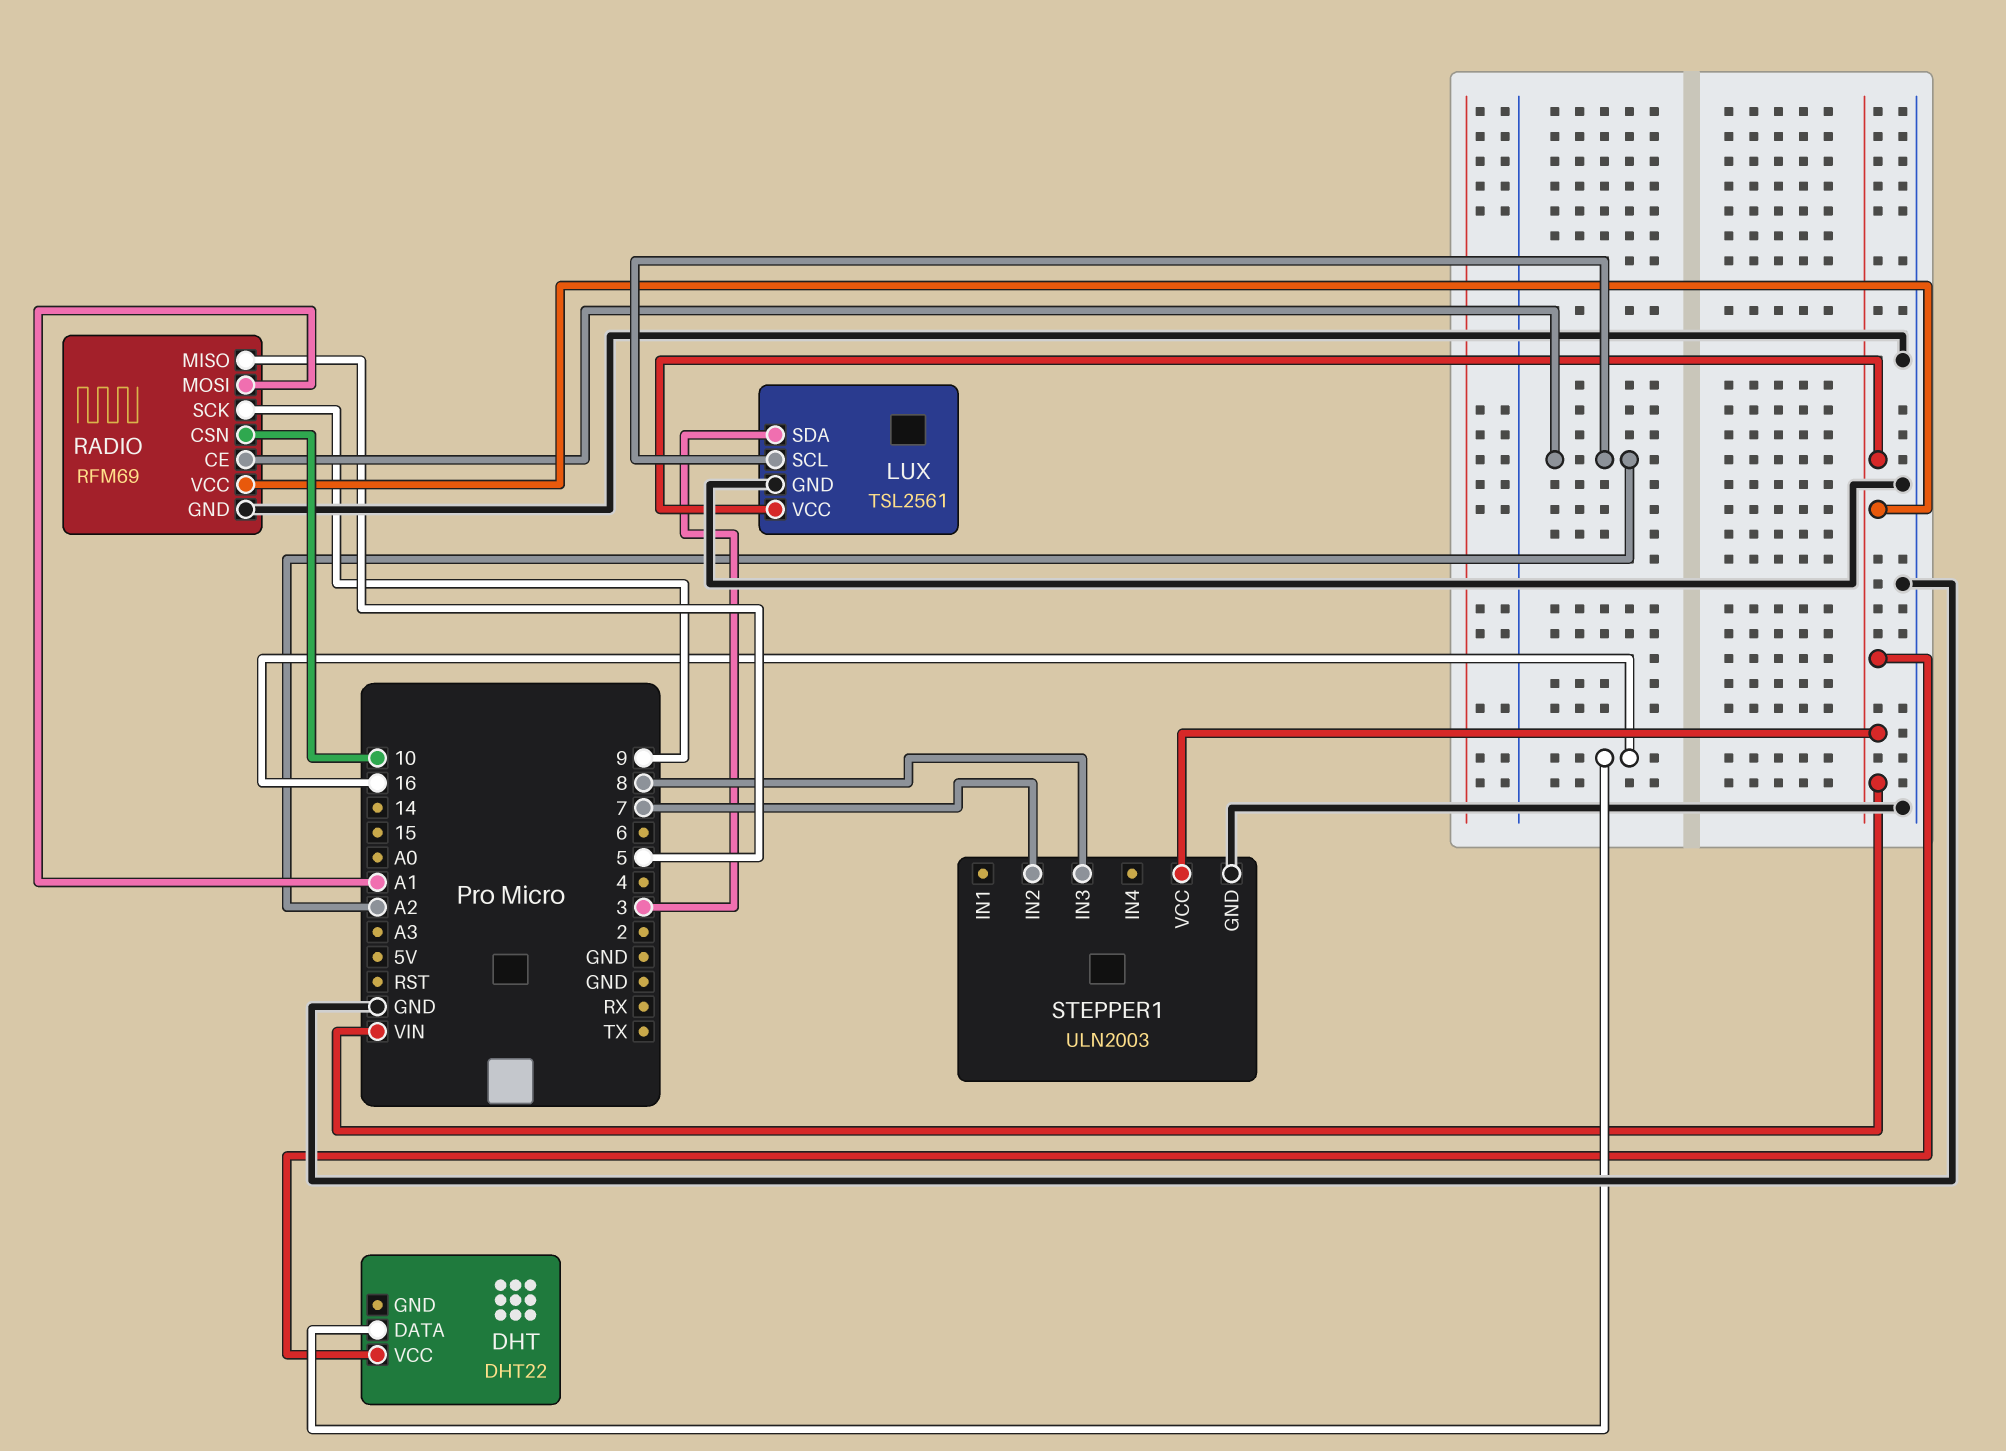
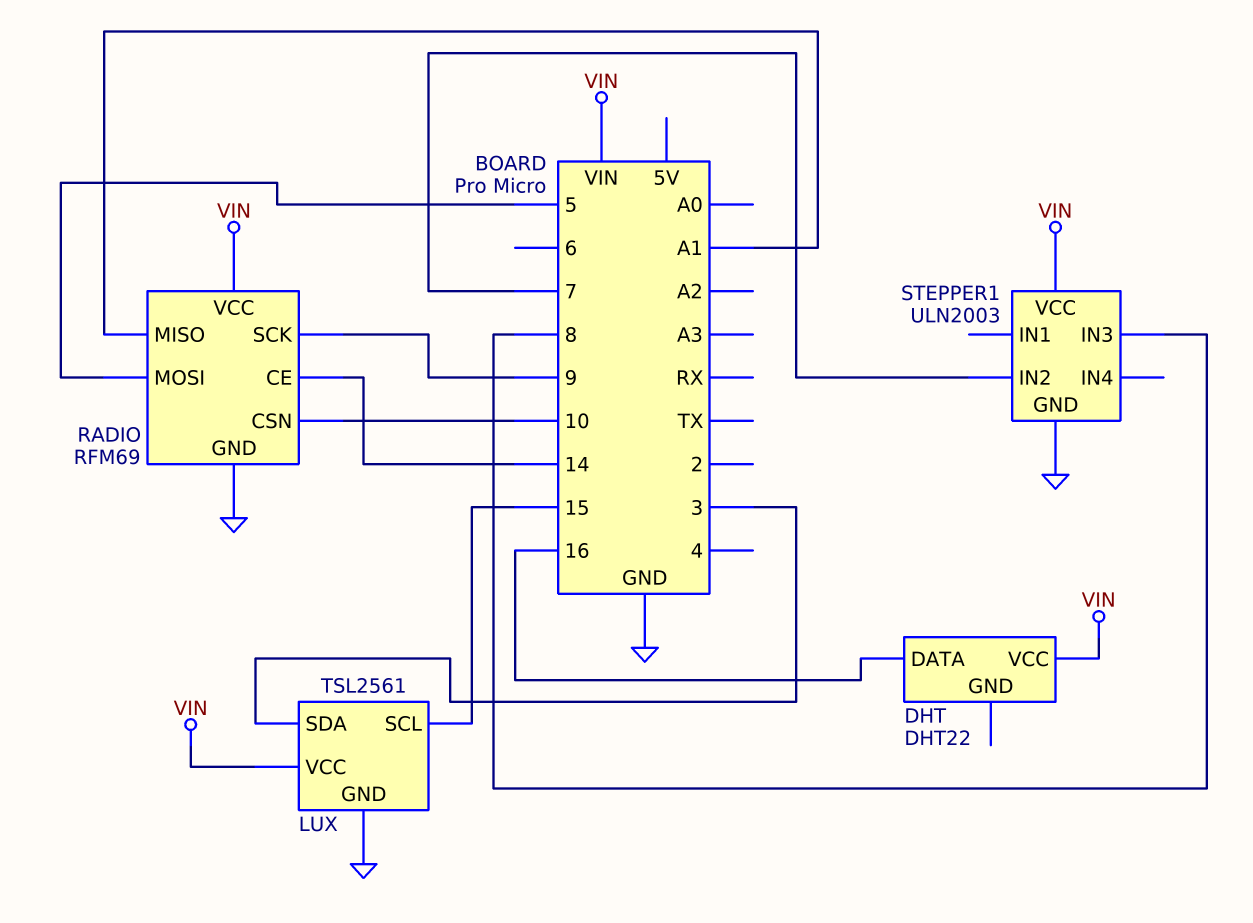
LUX pin SCL: A2 -> 15
RADIO pin CE: A2 -> 14
RADIO pin MISO: 5 -> A1
RADIO pin MOSI: A1 -> 5

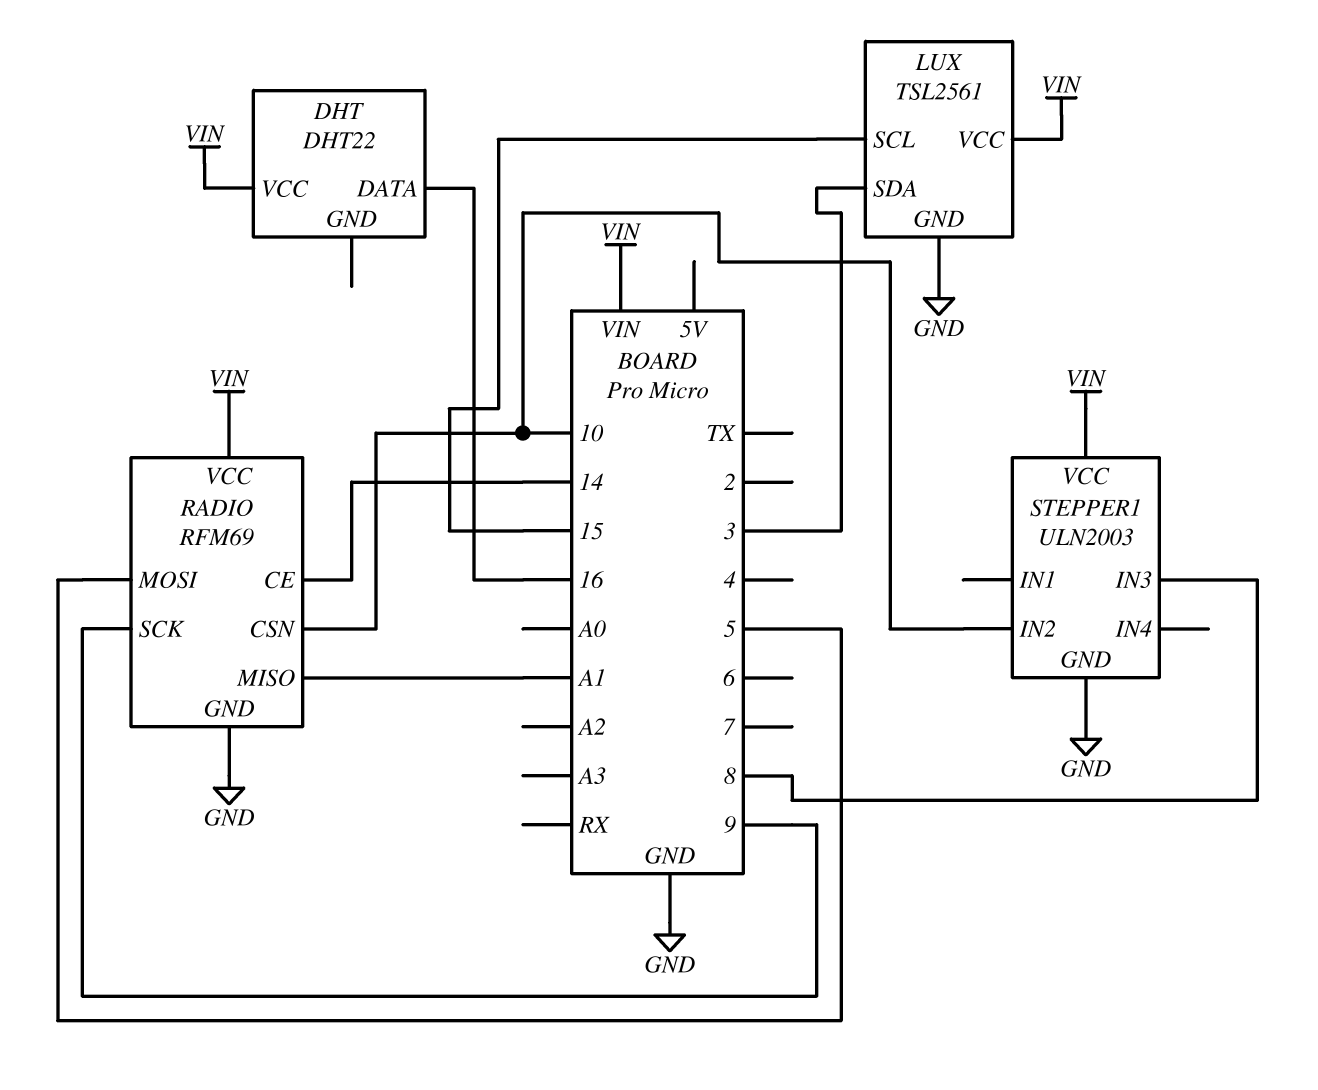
STEPPER1 pin IN2: 7 -> 10

